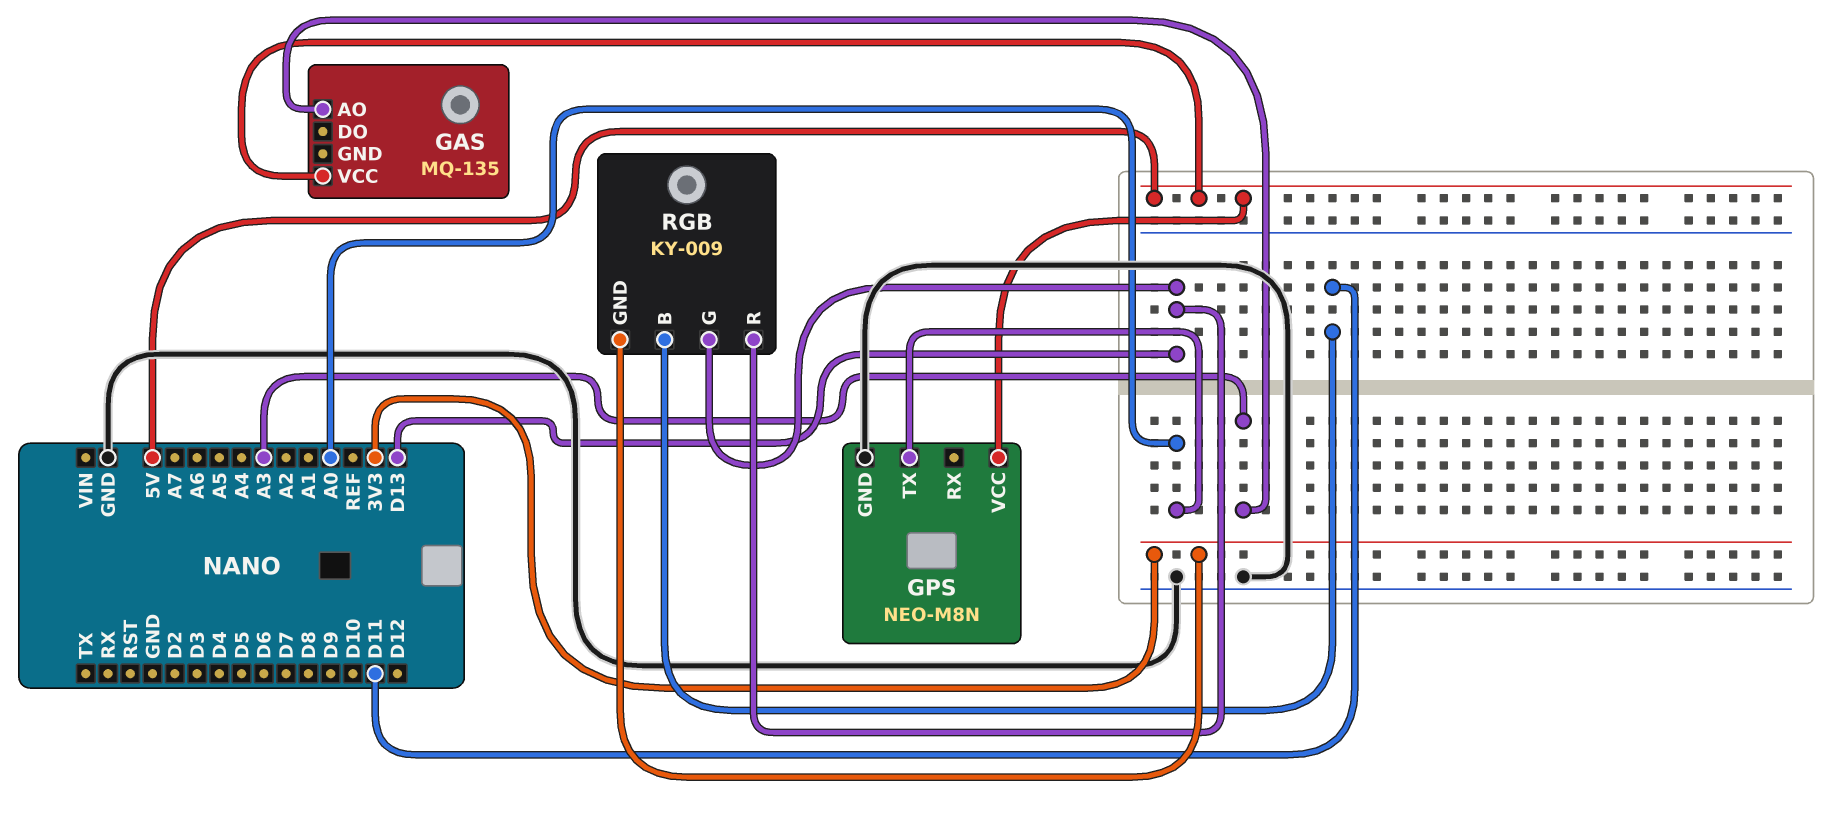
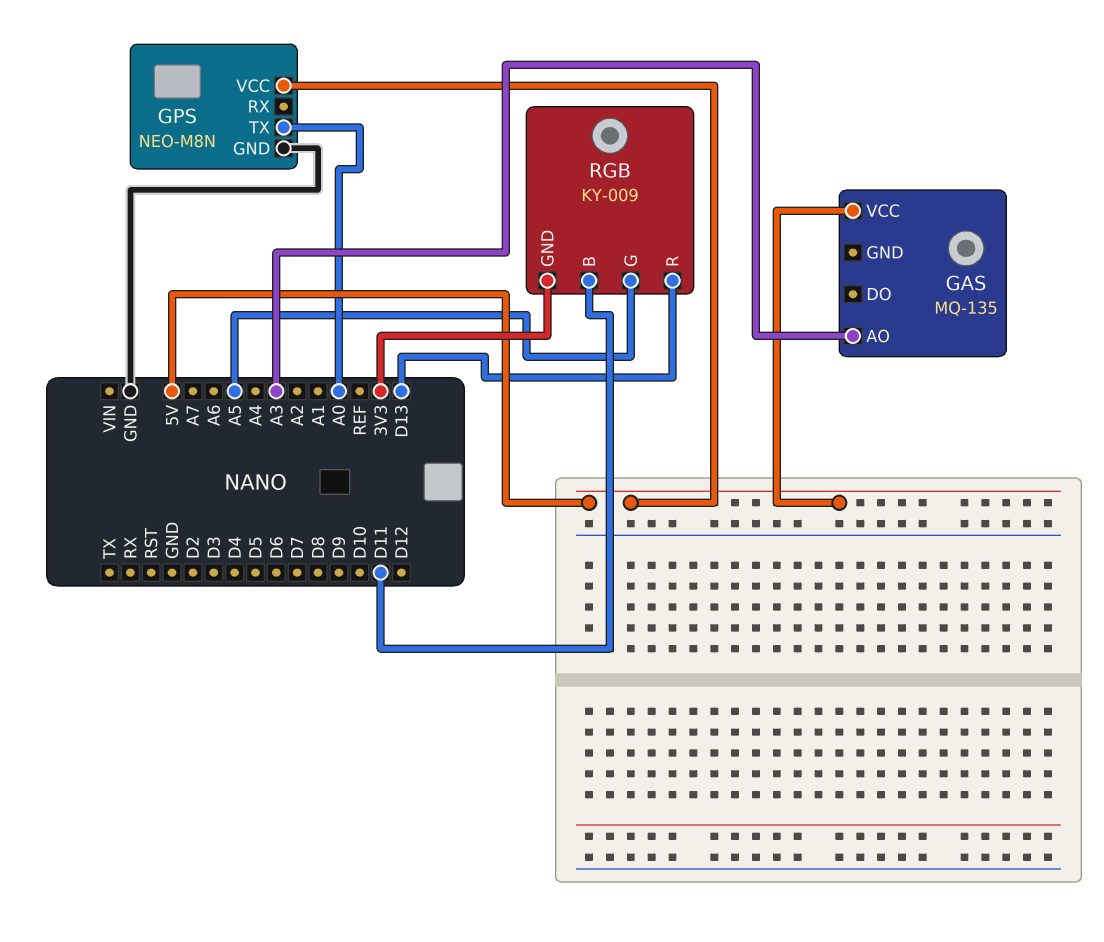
RGB pin G: D13 -> A5

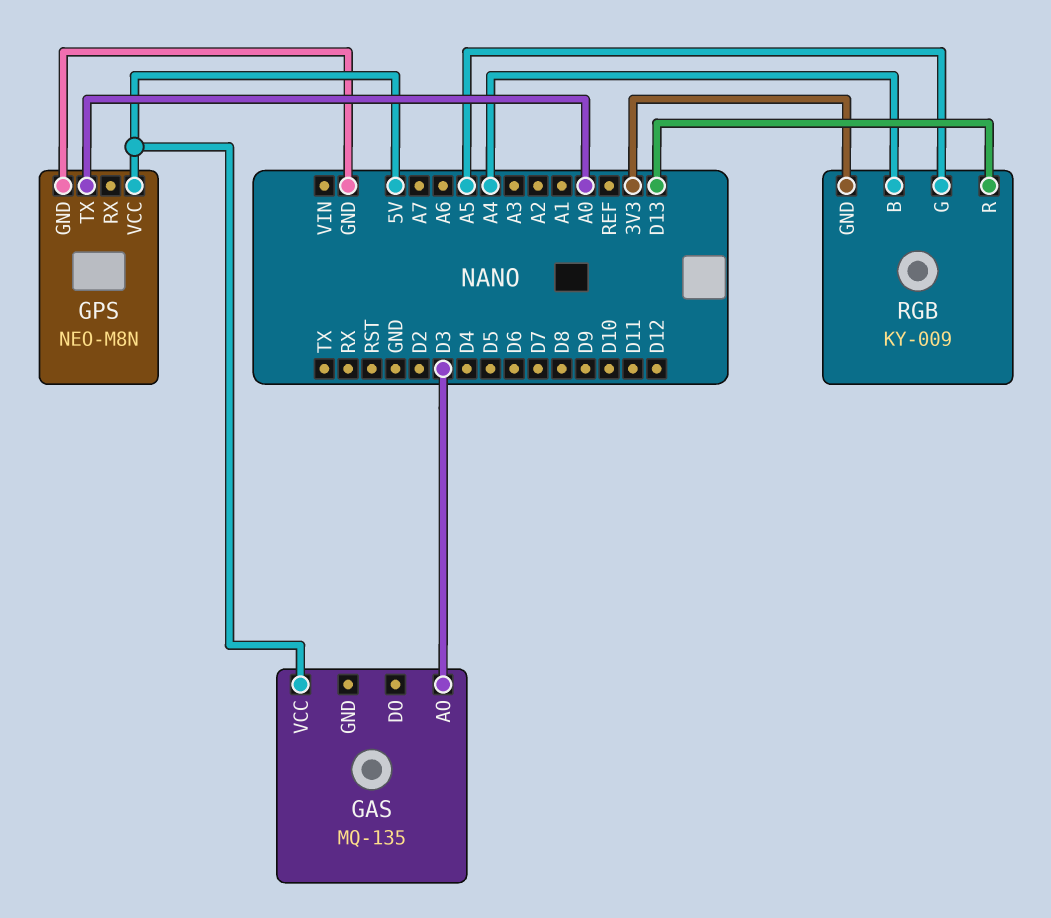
GAS pin AO: A3 -> D3
RGB pin B: D11 -> A4

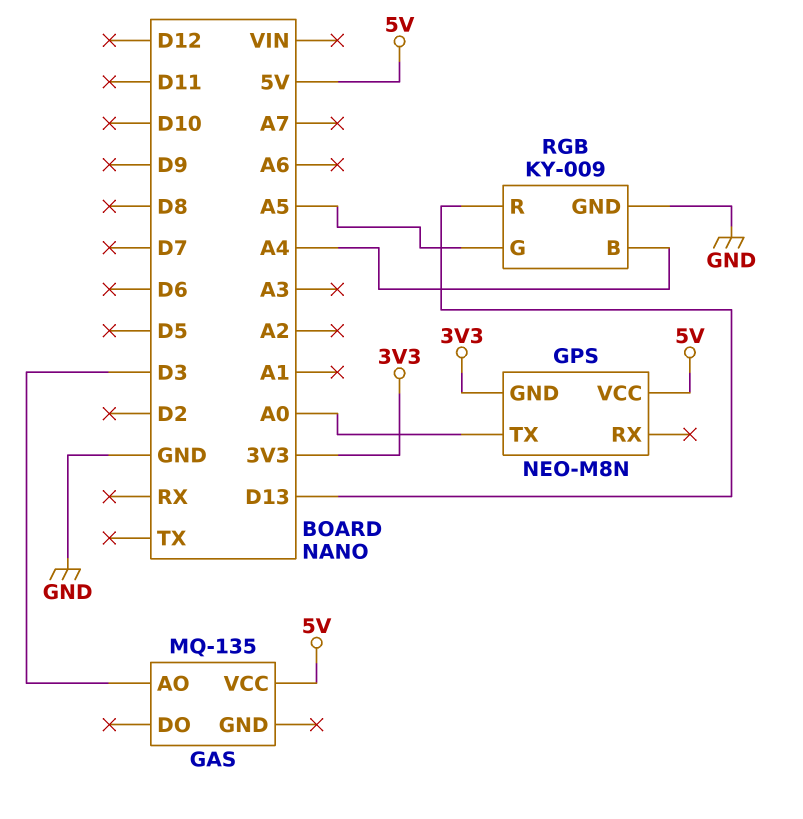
GPS pin GND: GND -> 3V3
RGB pin GND: 3V3 -> GND

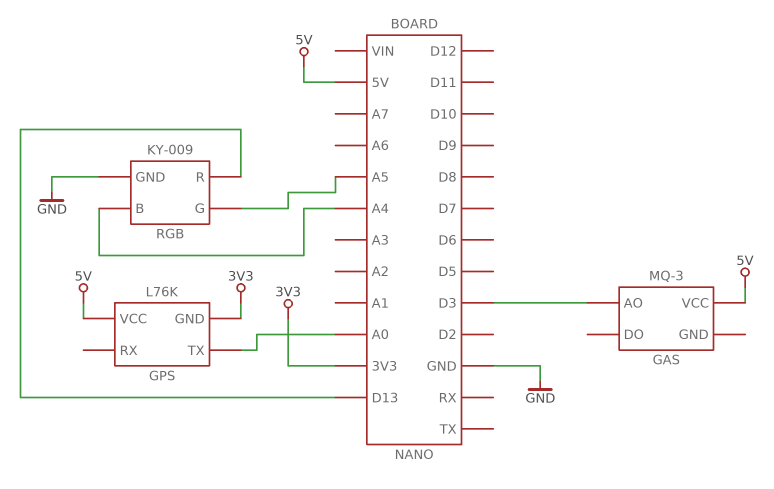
GAS: MQ-135 -> MQ-3
GPS: NEO-M8N -> L76K

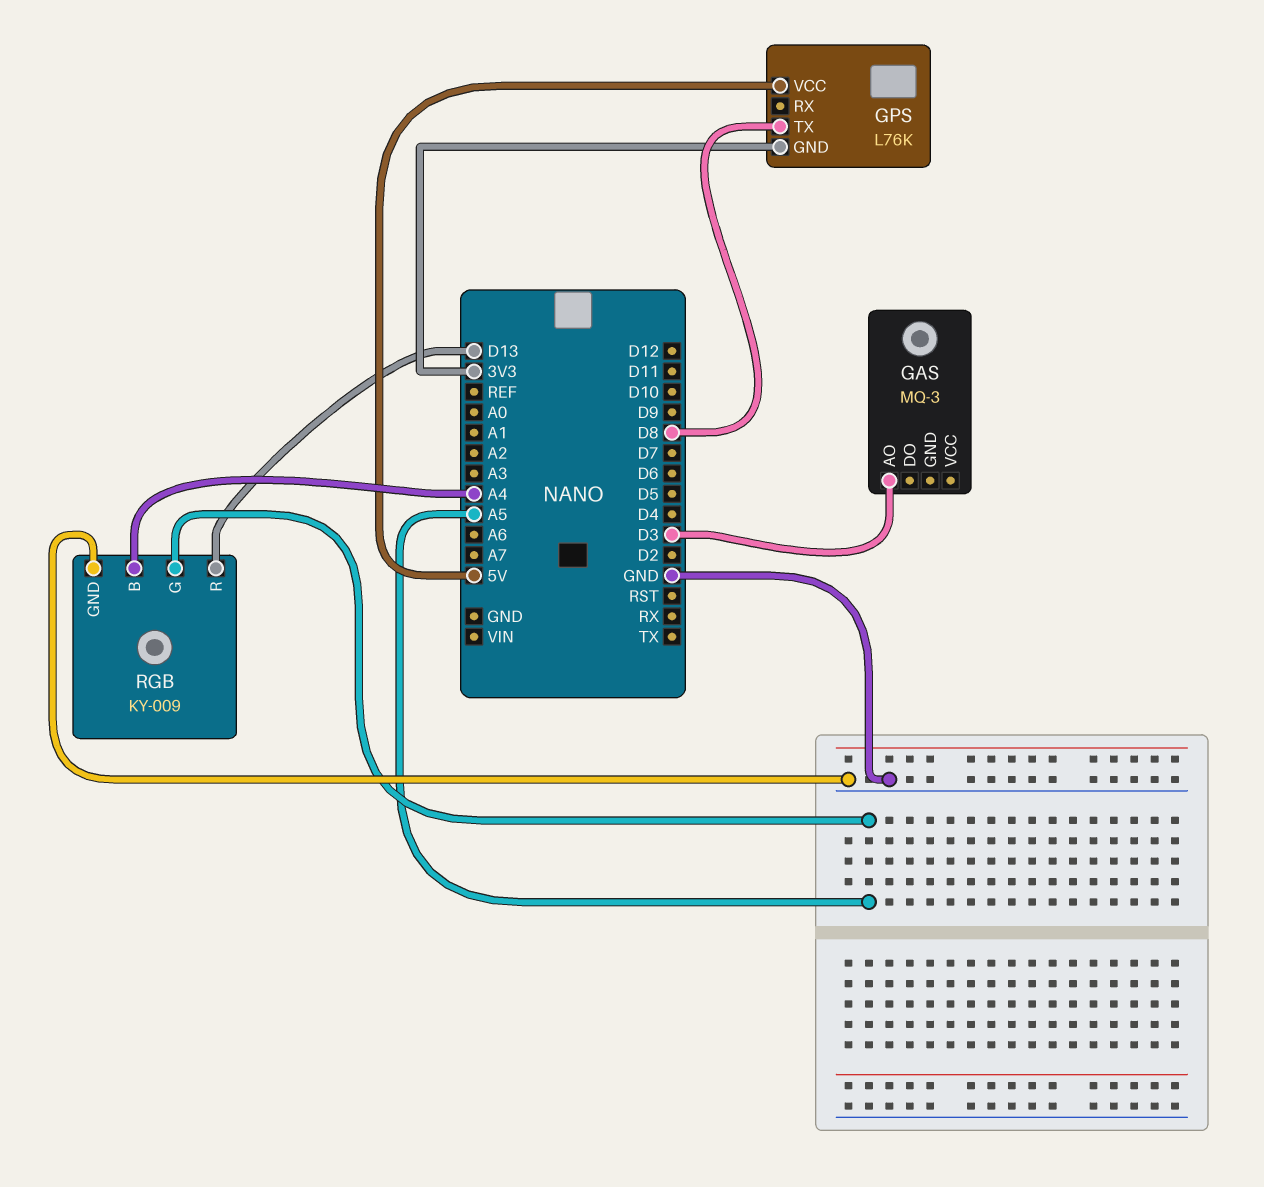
GAS pin VCC: 5V -> none
GPS pin TX: A0 -> D8

